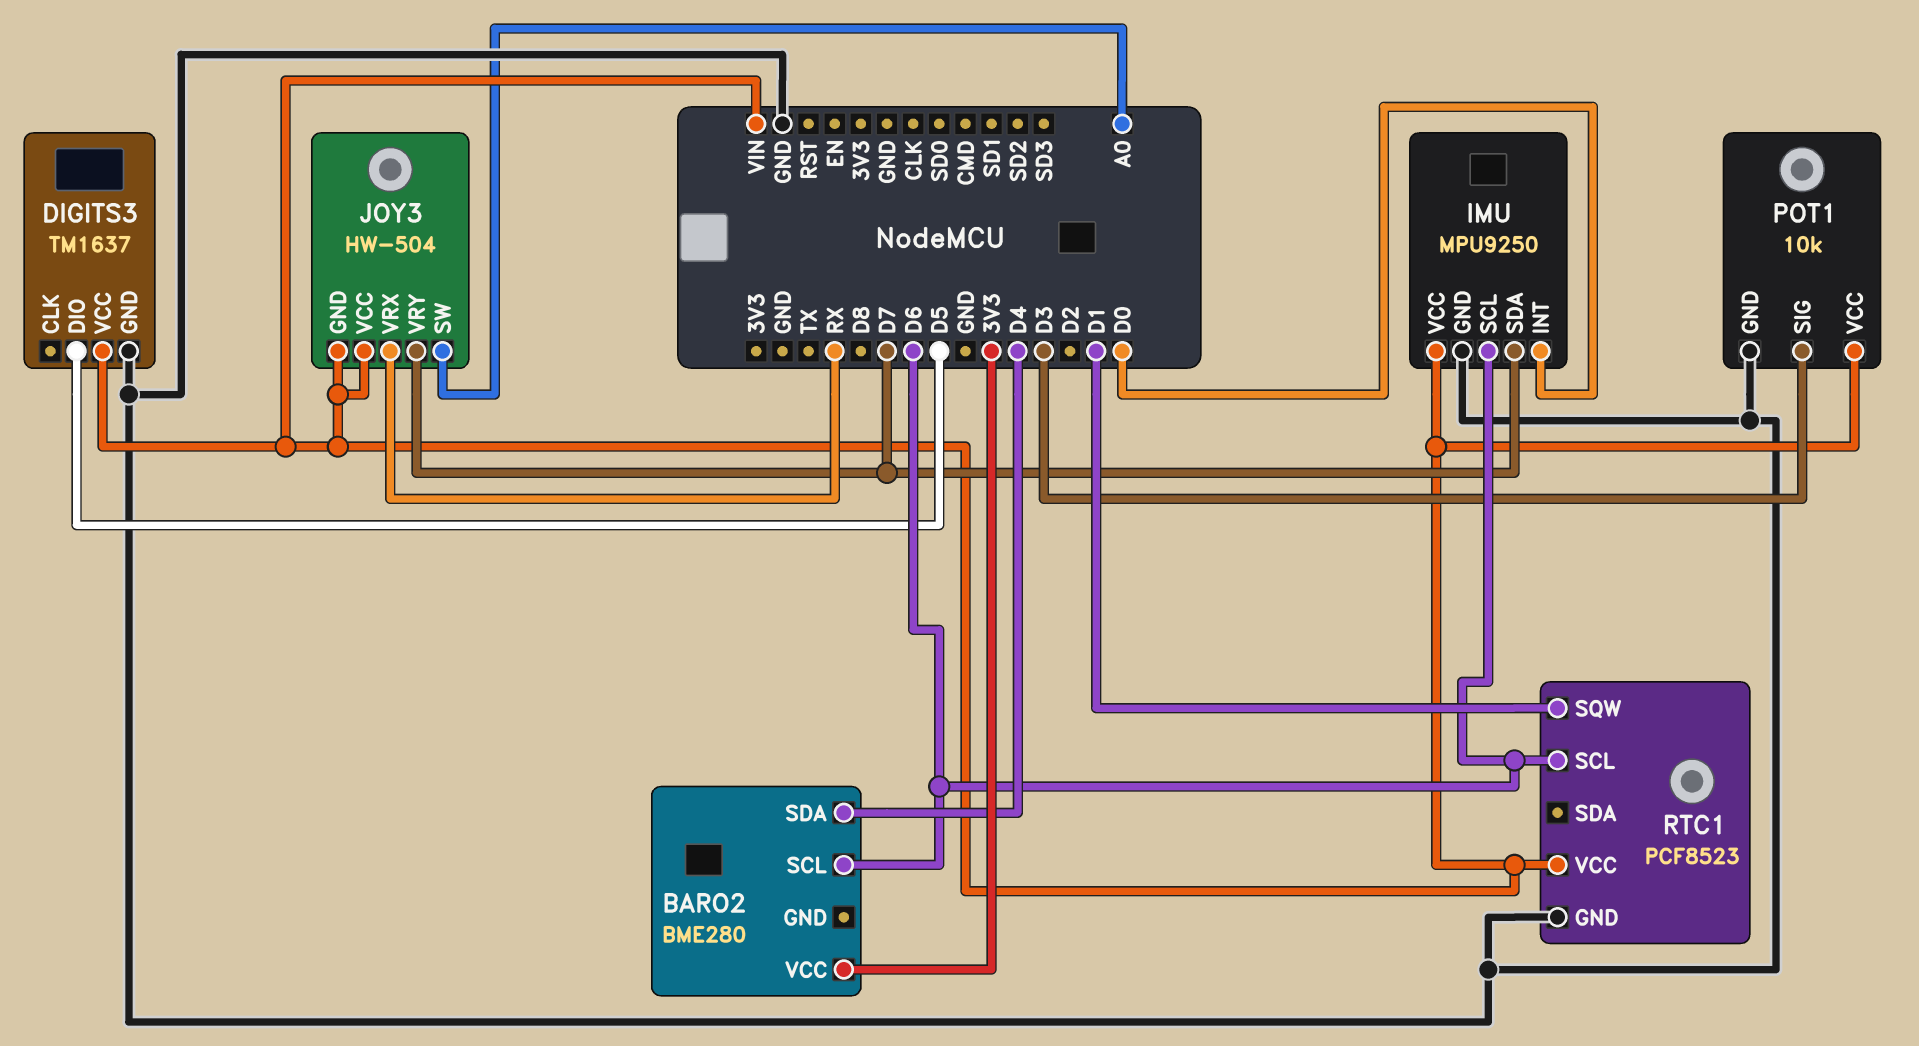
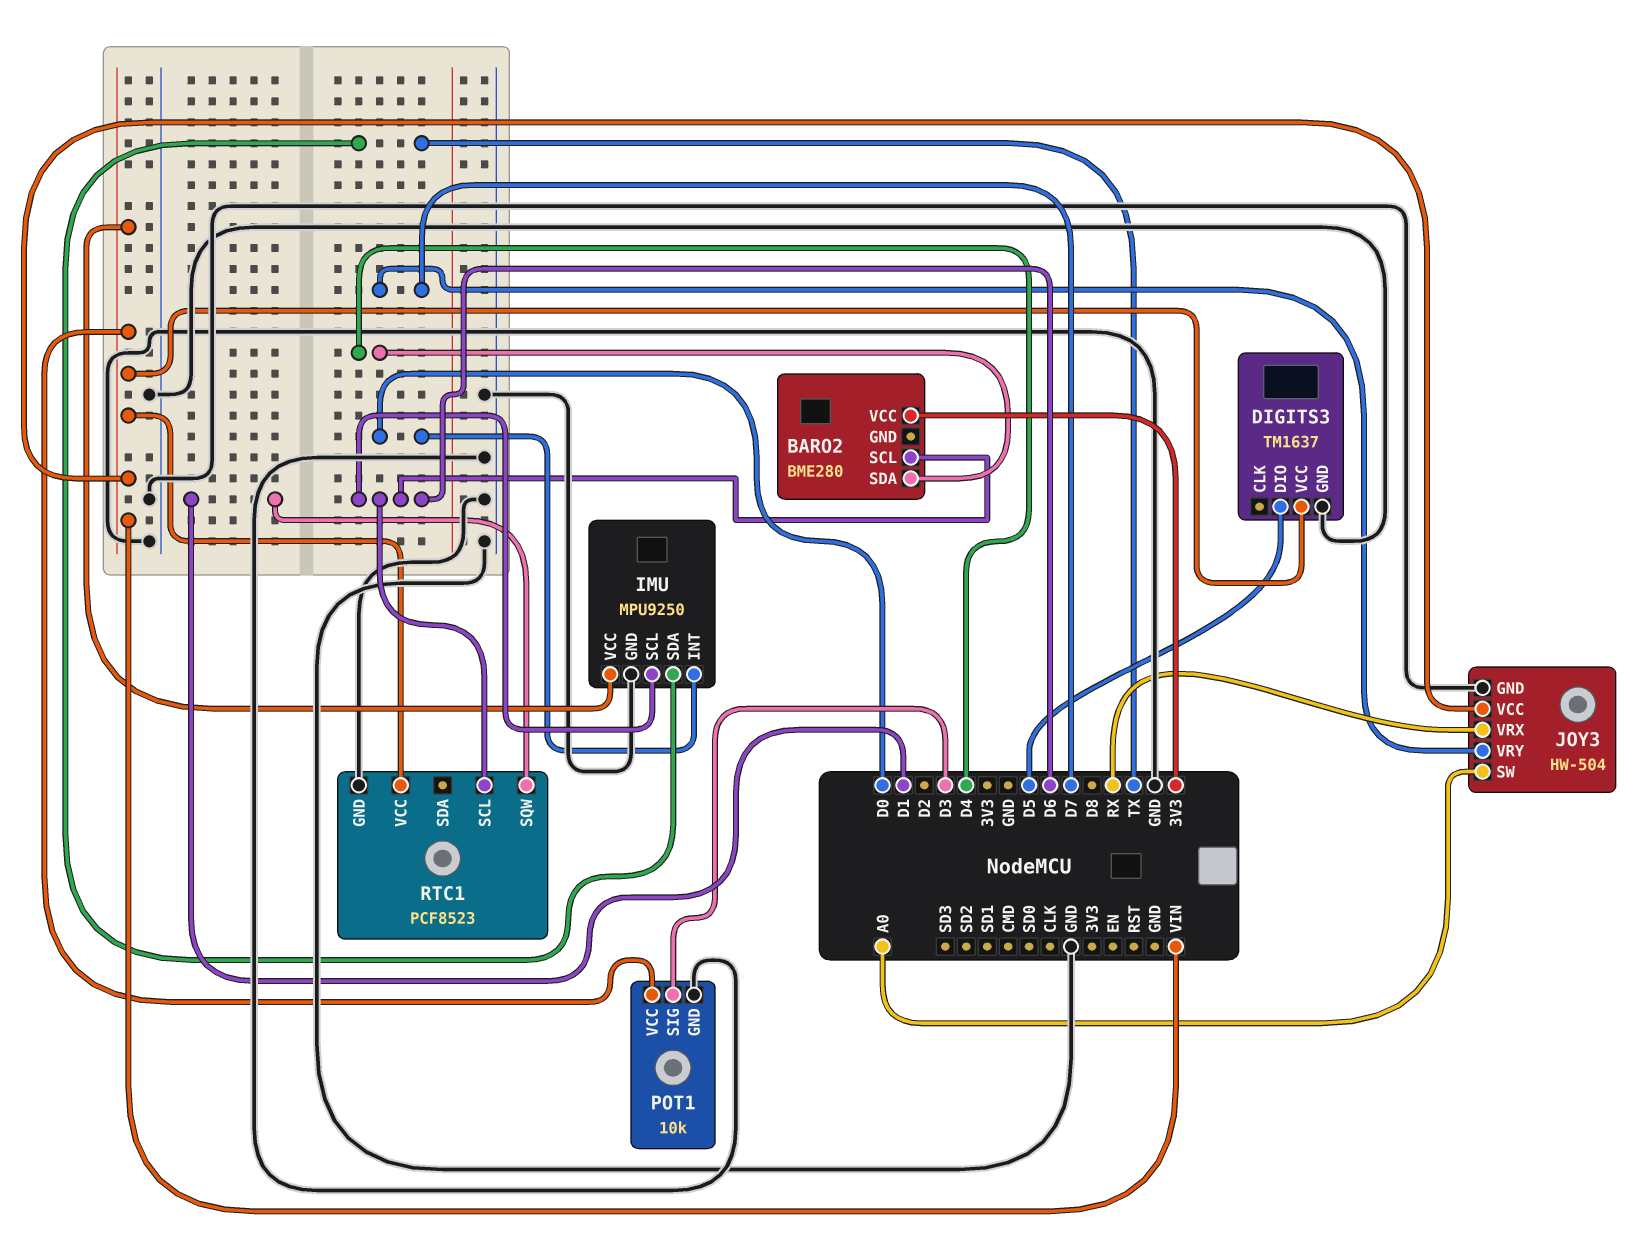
IMU pin SDA: D7 -> TX
JOY3 pin GND: VIN -> GND

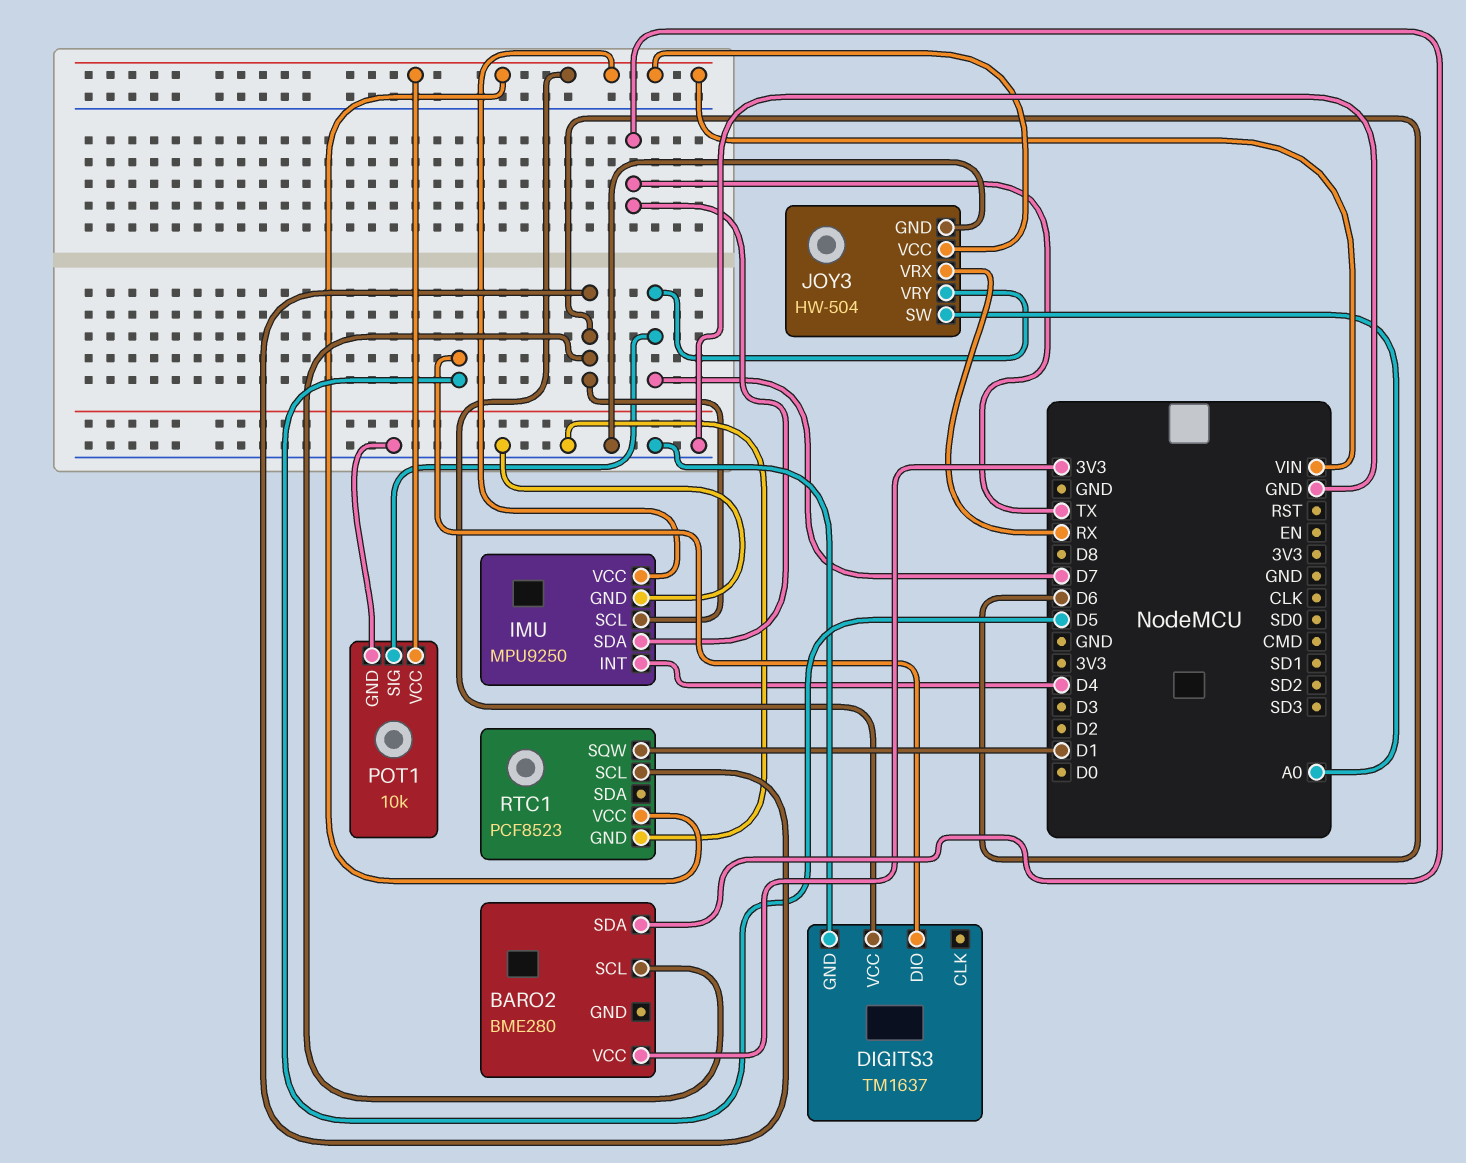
BARO2 pin SDA: D4 -> TX
IMU pin INT: D0 -> D4
POT1 pin SIG: D3 -> D7

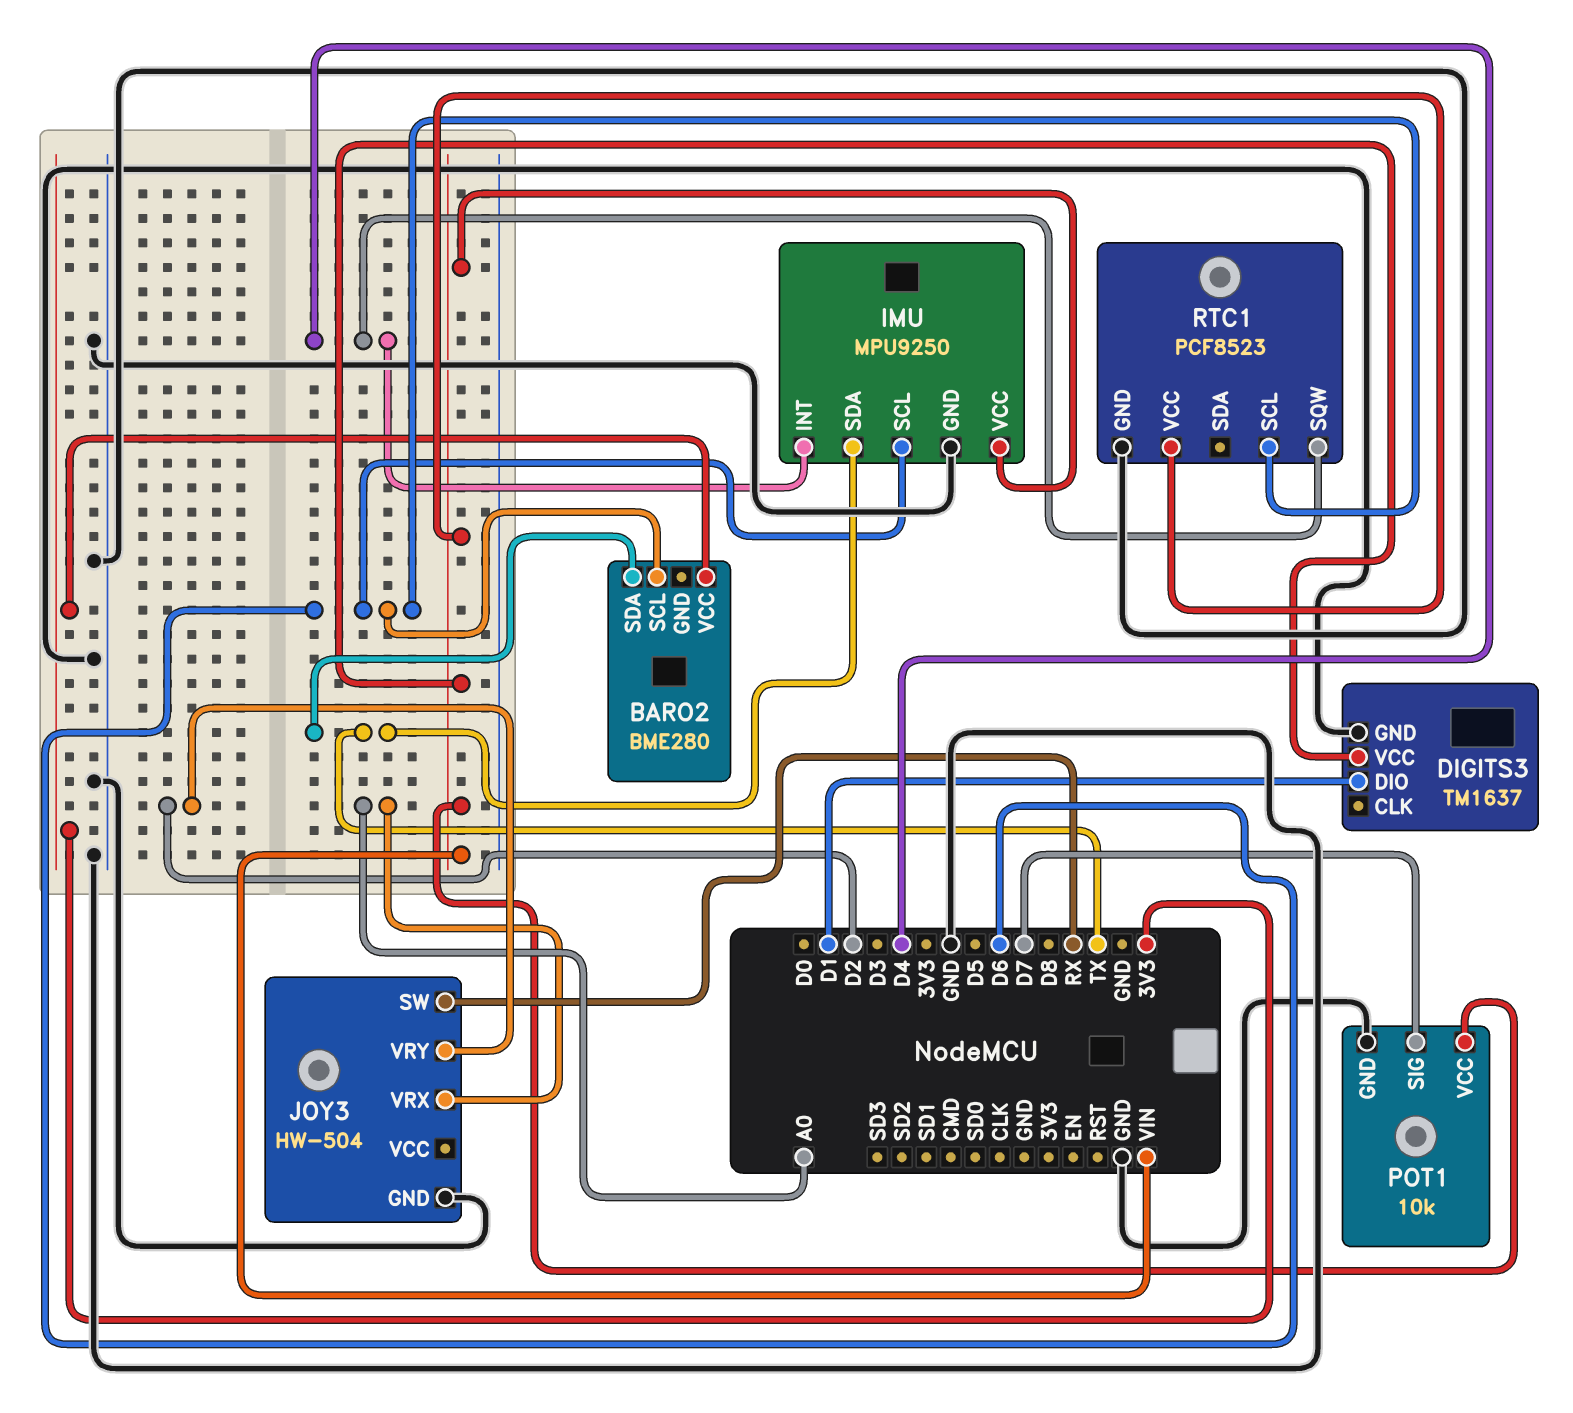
DIGITS3 pin DIO: D5 -> D1
JOY3 pin SW: A0 -> RX
JOY3 pin VCC: VIN -> none
JOY3 pin VRX: RX -> A0
JOY3 pin VRY: D7 -> D2
RTC1 pin SQW: D1 -> D4

